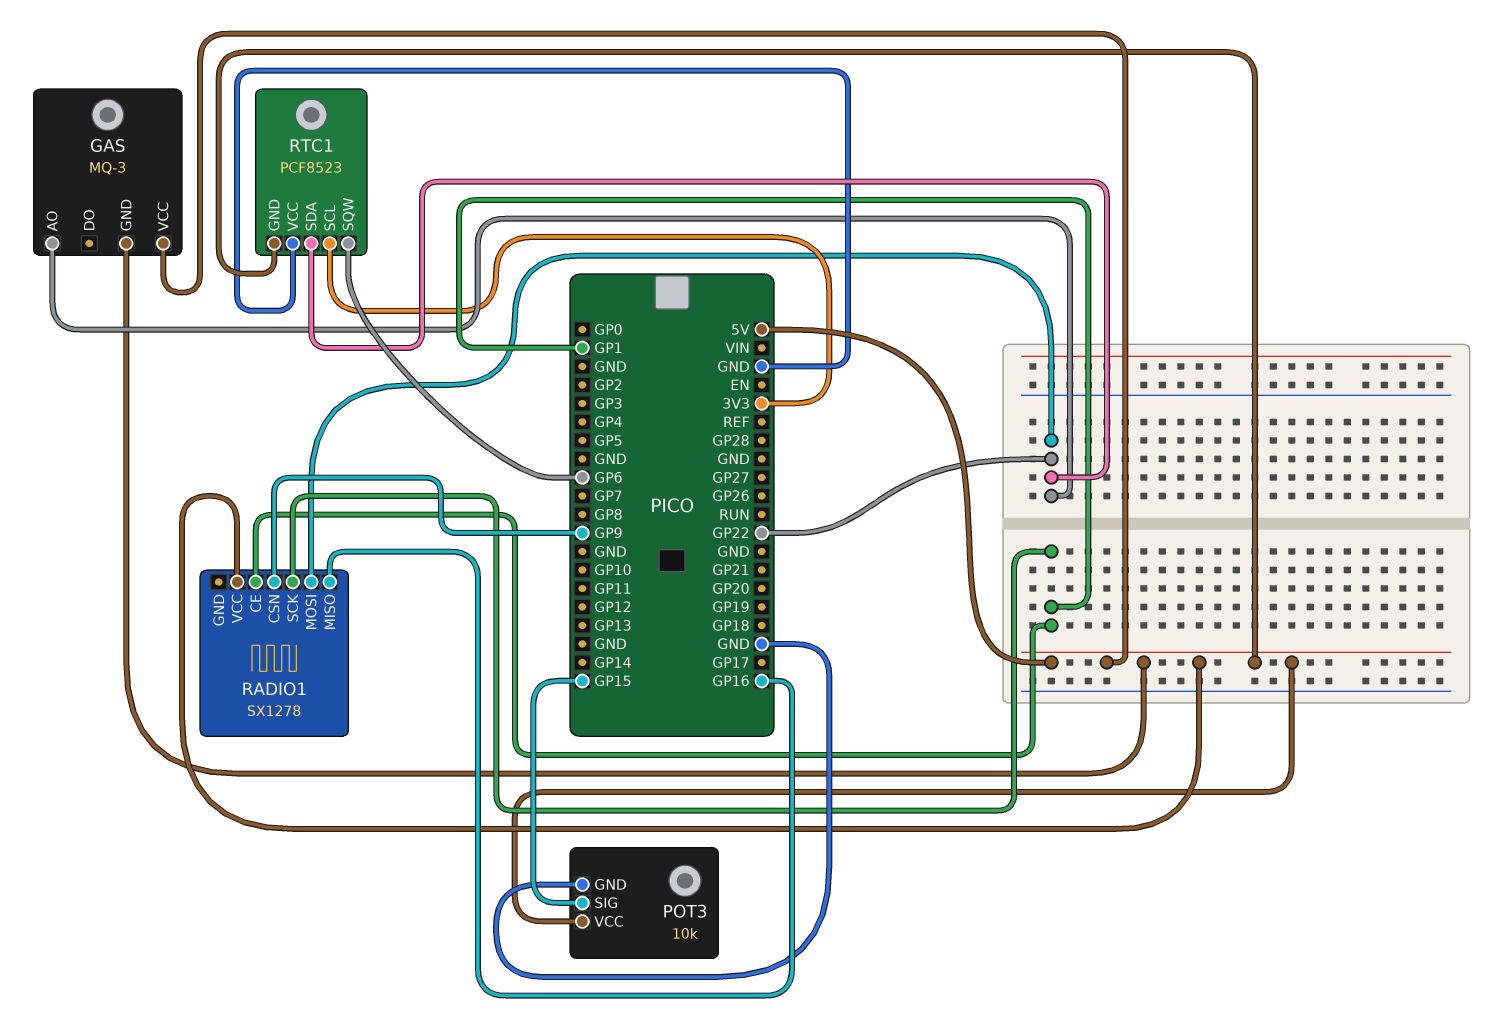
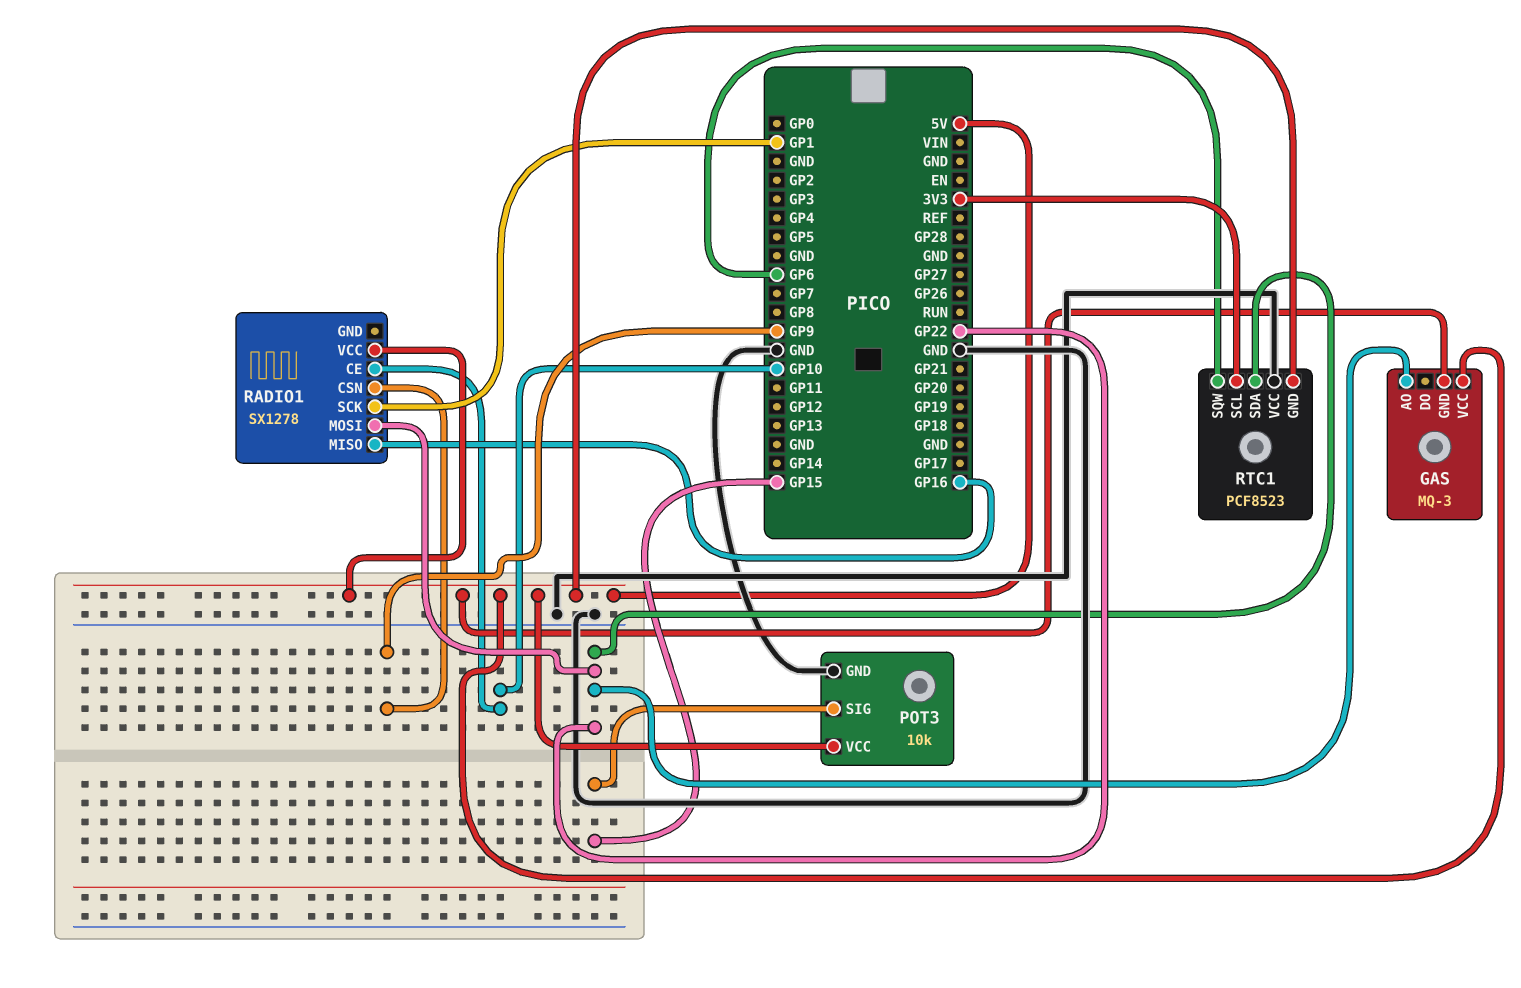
RADIO1 pin CE: GP1 -> GP10

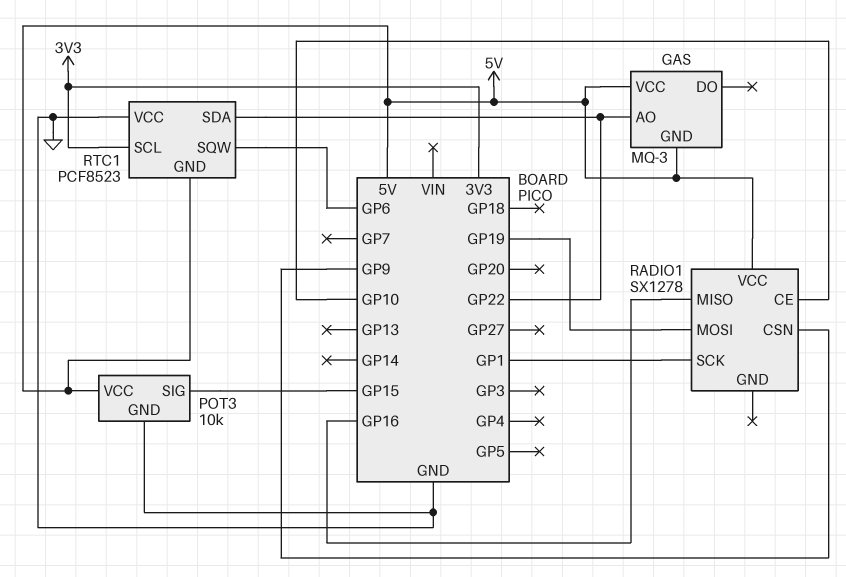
RADIO1 pin MOSI: GP22 -> GP19

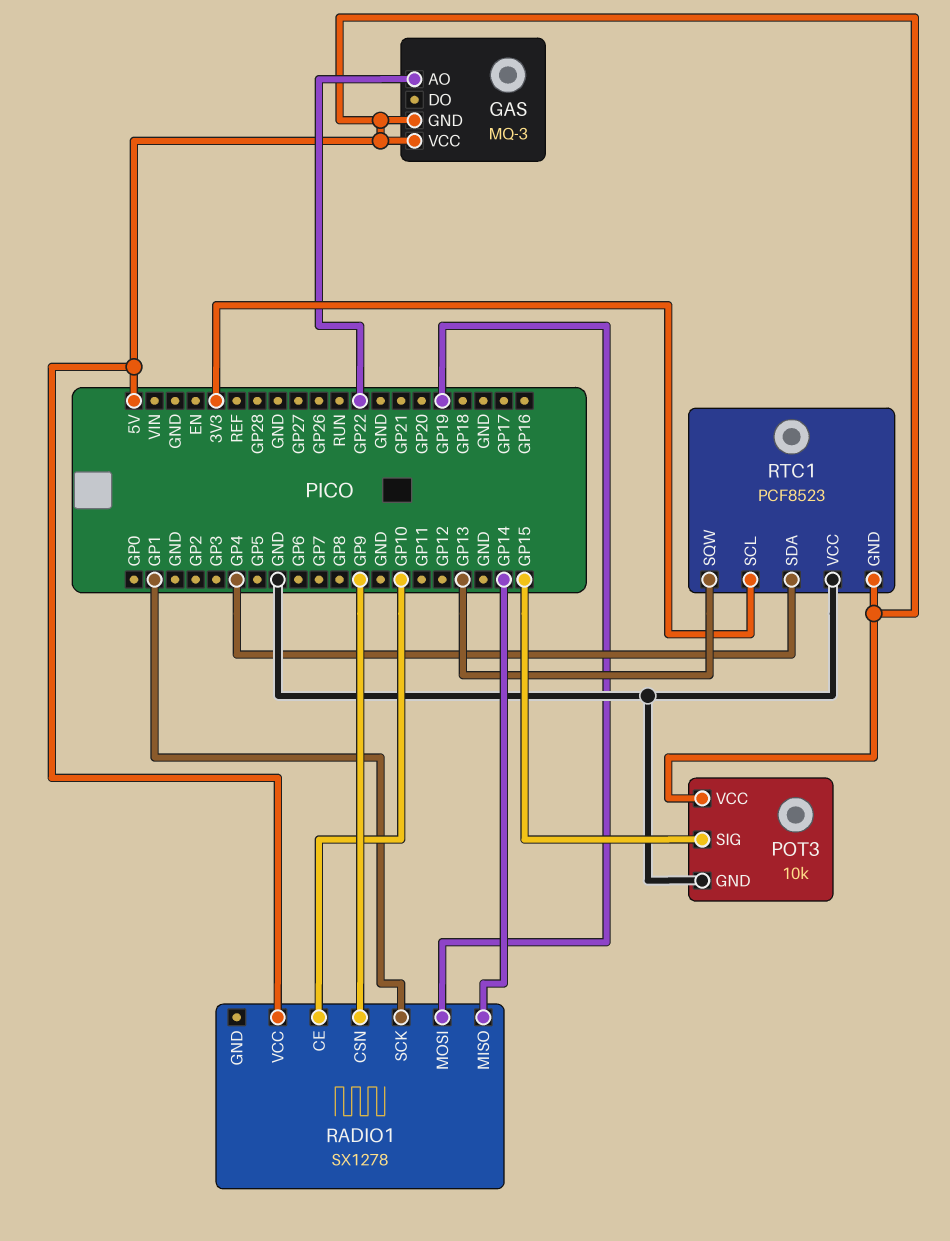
RADIO1 pin MISO: GP16 -> GP14
RTC1 pin SDA: GP22 -> GP4
RTC1 pin SQW: GP6 -> GP13

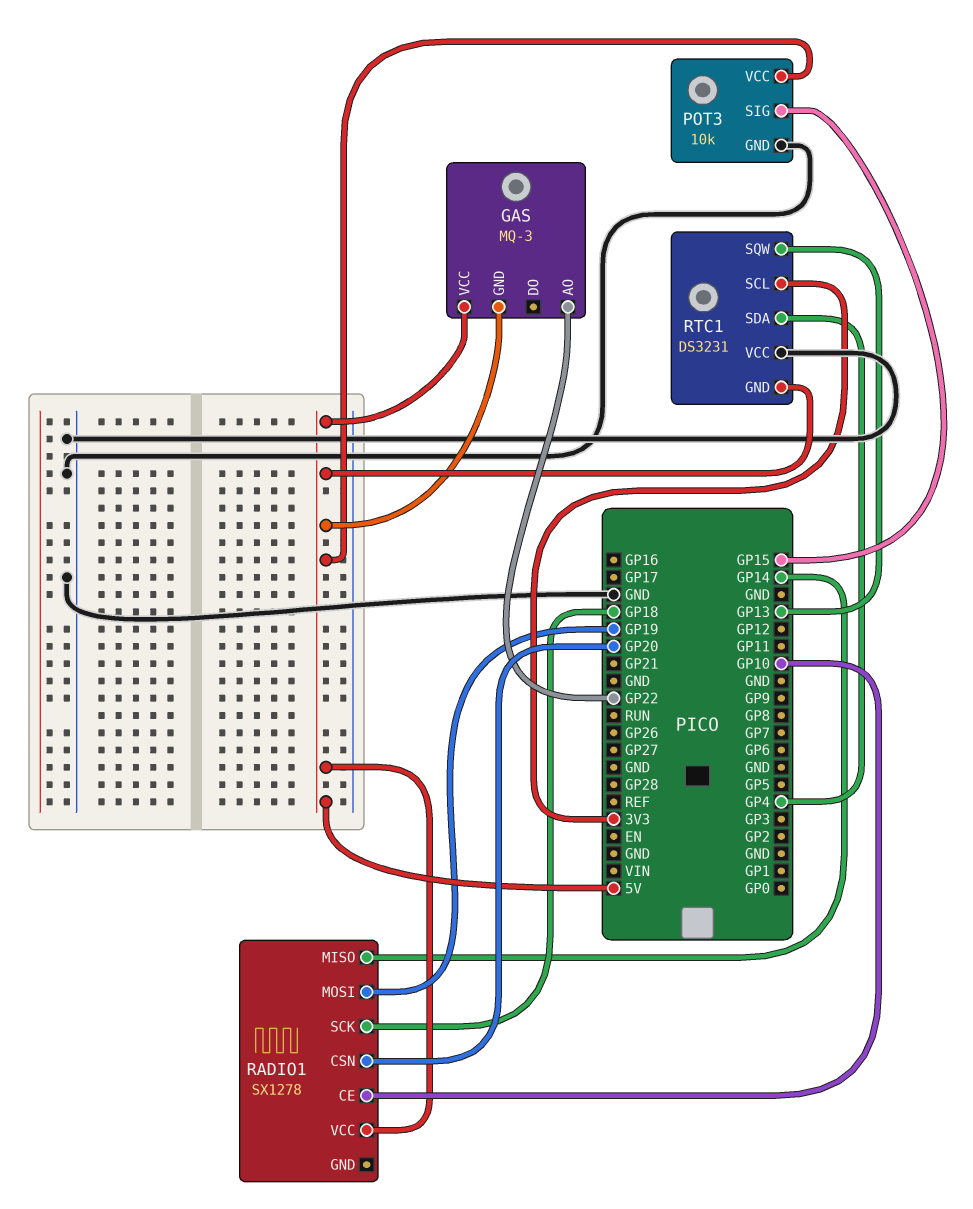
RADIO1 pin CSN: GP9 -> GP20
RADIO1 pin SCK: GP1 -> GP18
RTC1: PCF8523 -> DS3231

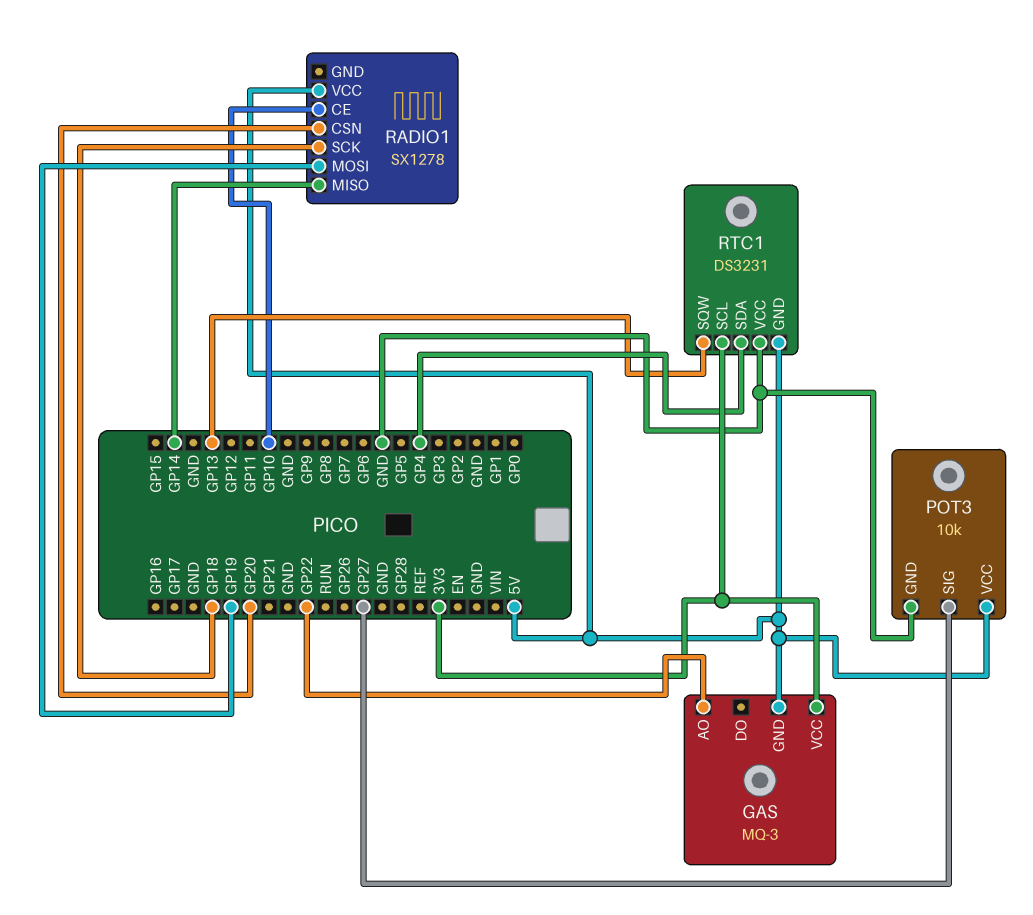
GAS pin VCC: 5V -> 3V3
POT3 pin SIG: GP15 -> GP27

